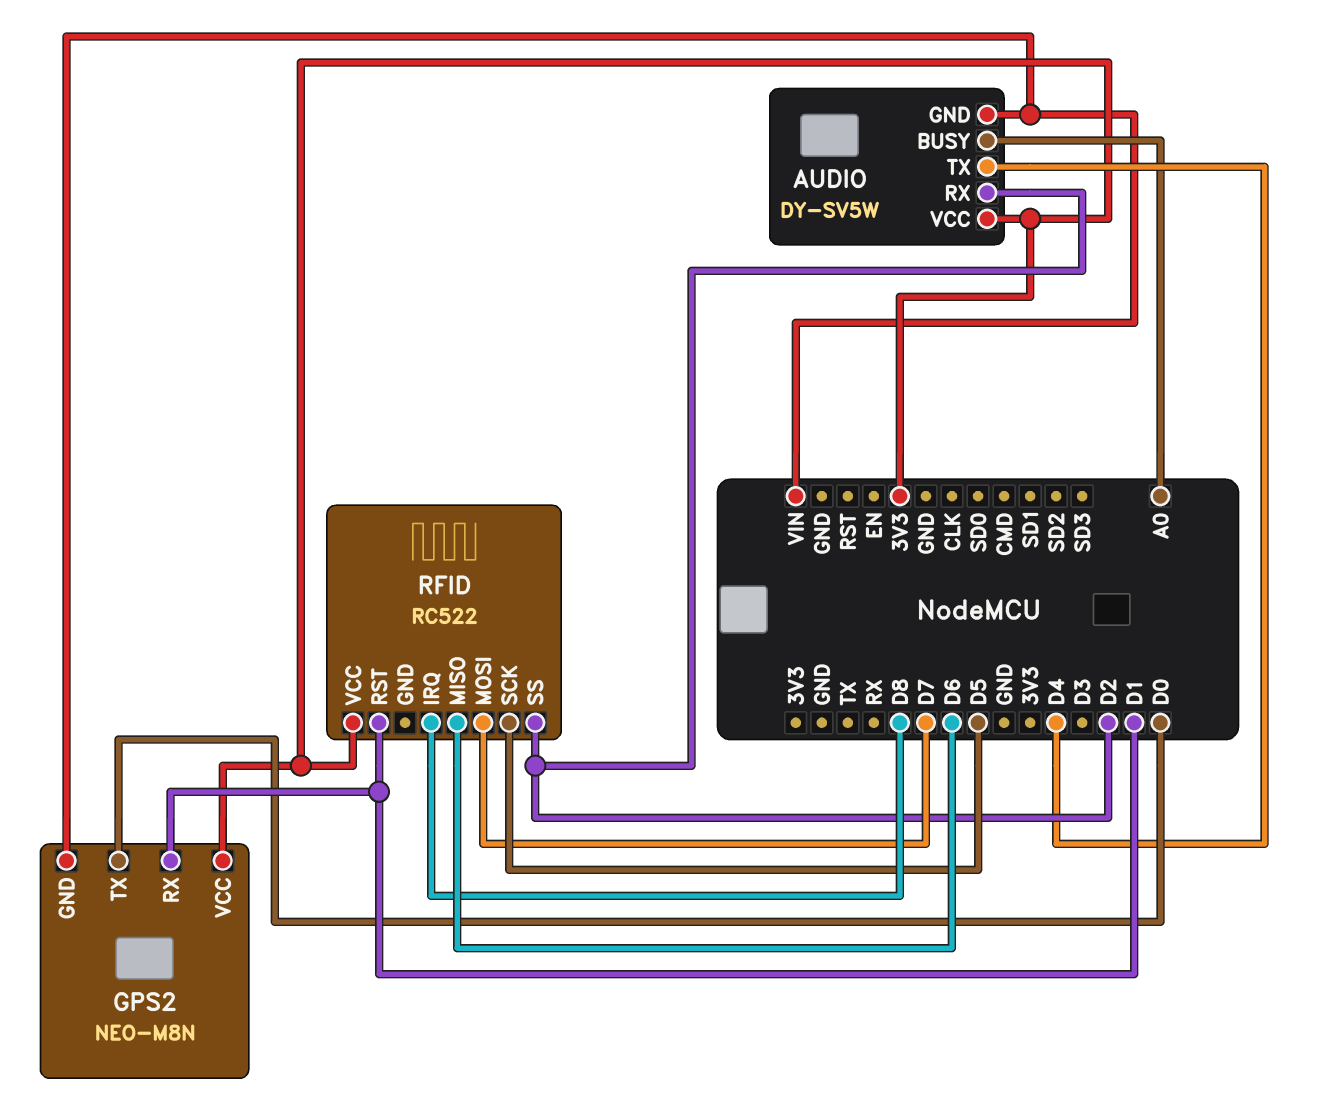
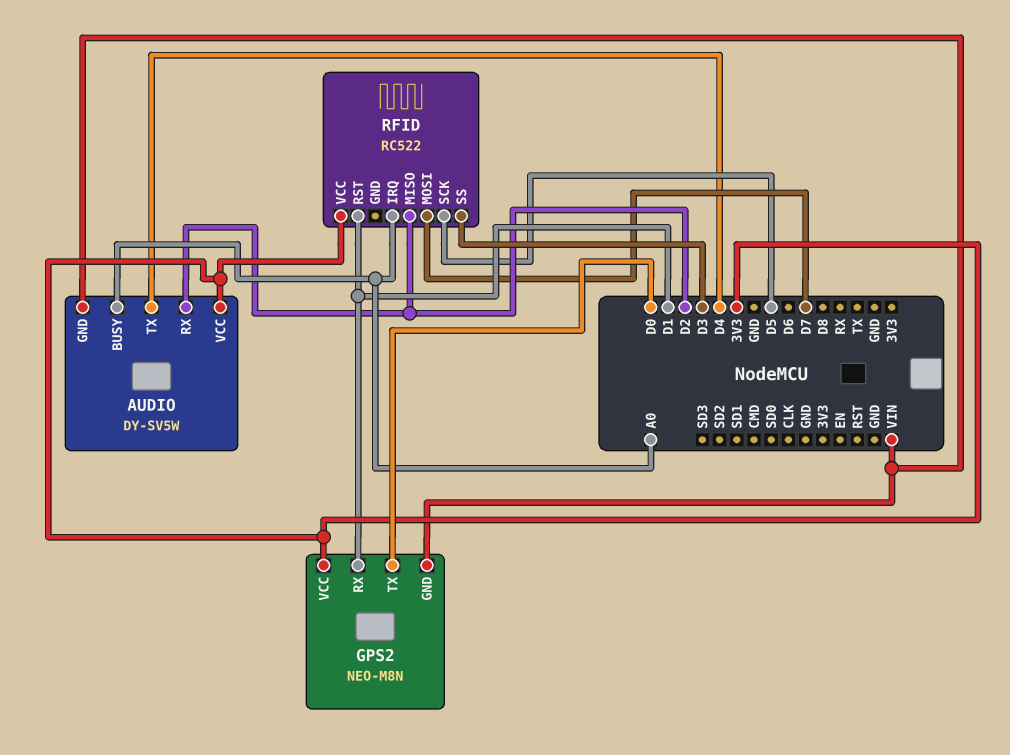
RFID pin IRQ: D8 -> A0
RFID pin MISO: D6 -> D2
RFID pin SS: D2 -> D3

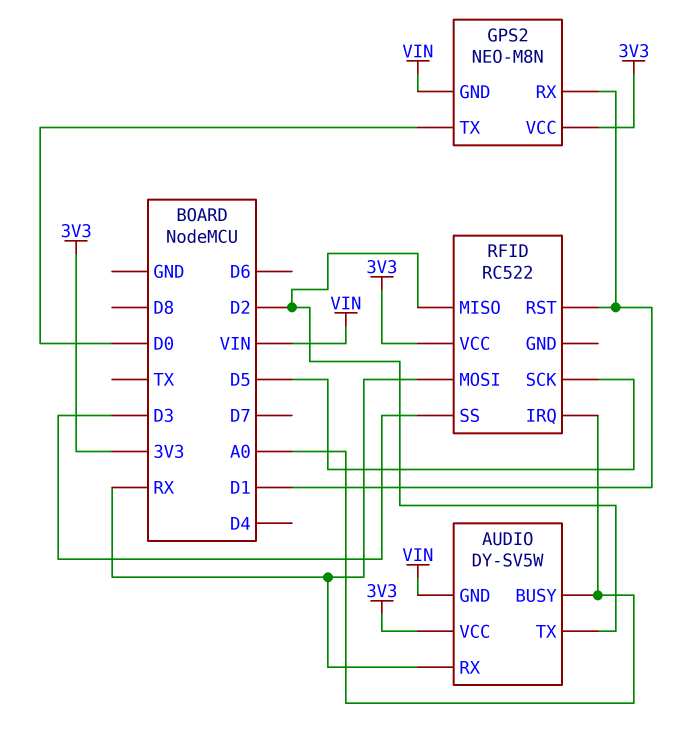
AUDIO pin RX: D2 -> RX
AUDIO pin TX: D4 -> D2
RFID pin MOSI: D7 -> RX

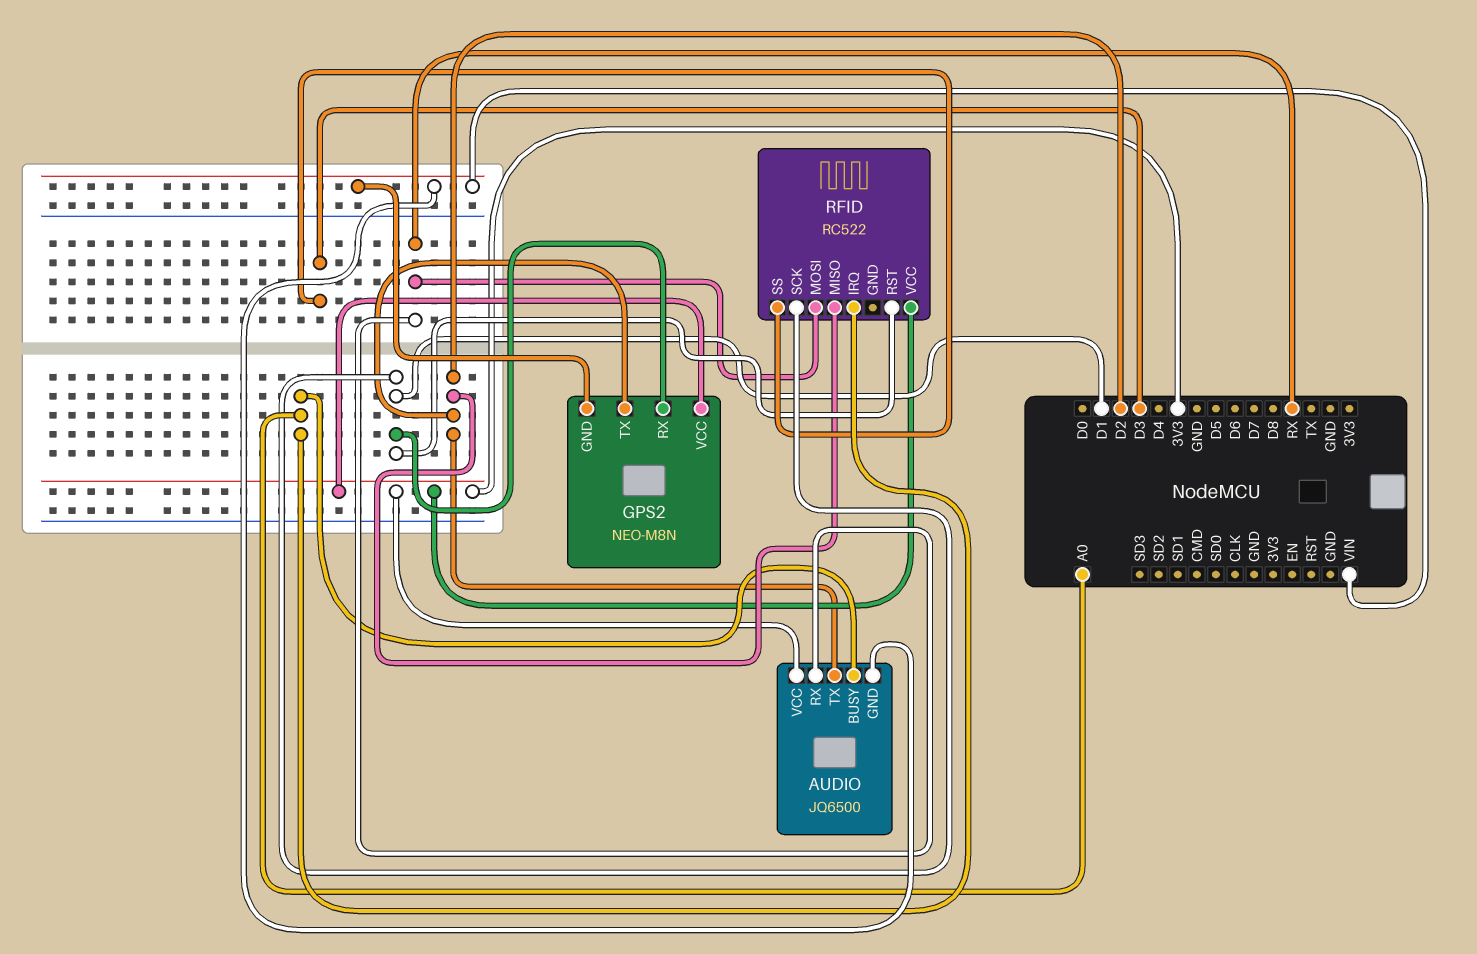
AUDIO: DY-SV5W -> JQ6500
GPS2 pin TX: D0 -> D2
RFID pin SCK: D5 -> D1

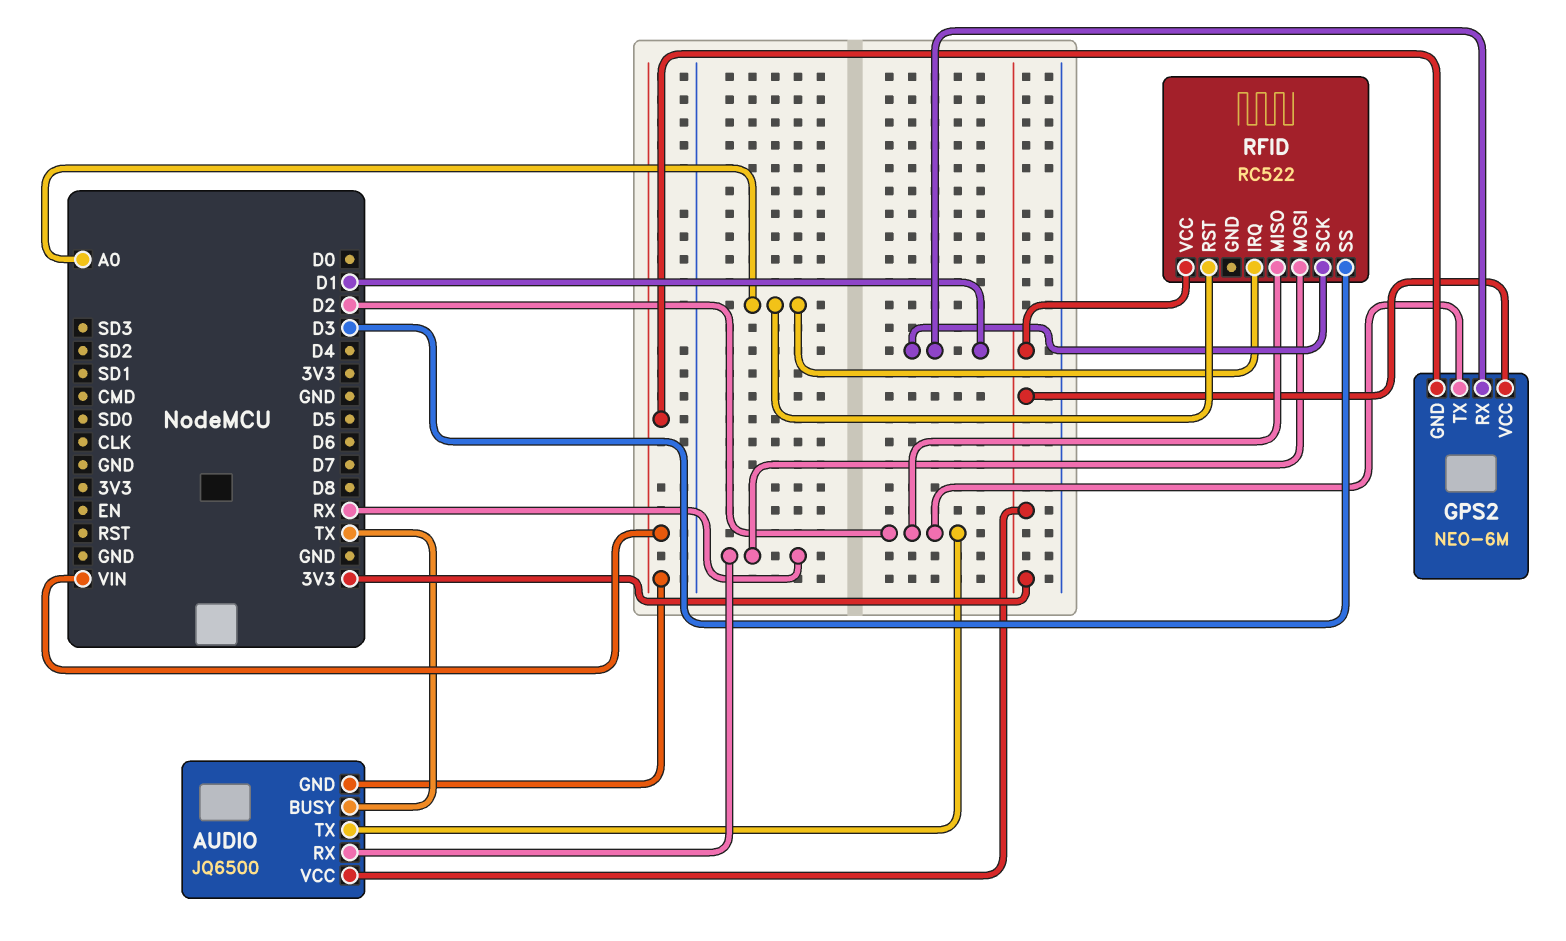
AUDIO pin BUSY: A0 -> TX
GPS2: NEO-M8N -> NEO-6M
RFID pin RST: D1 -> A0

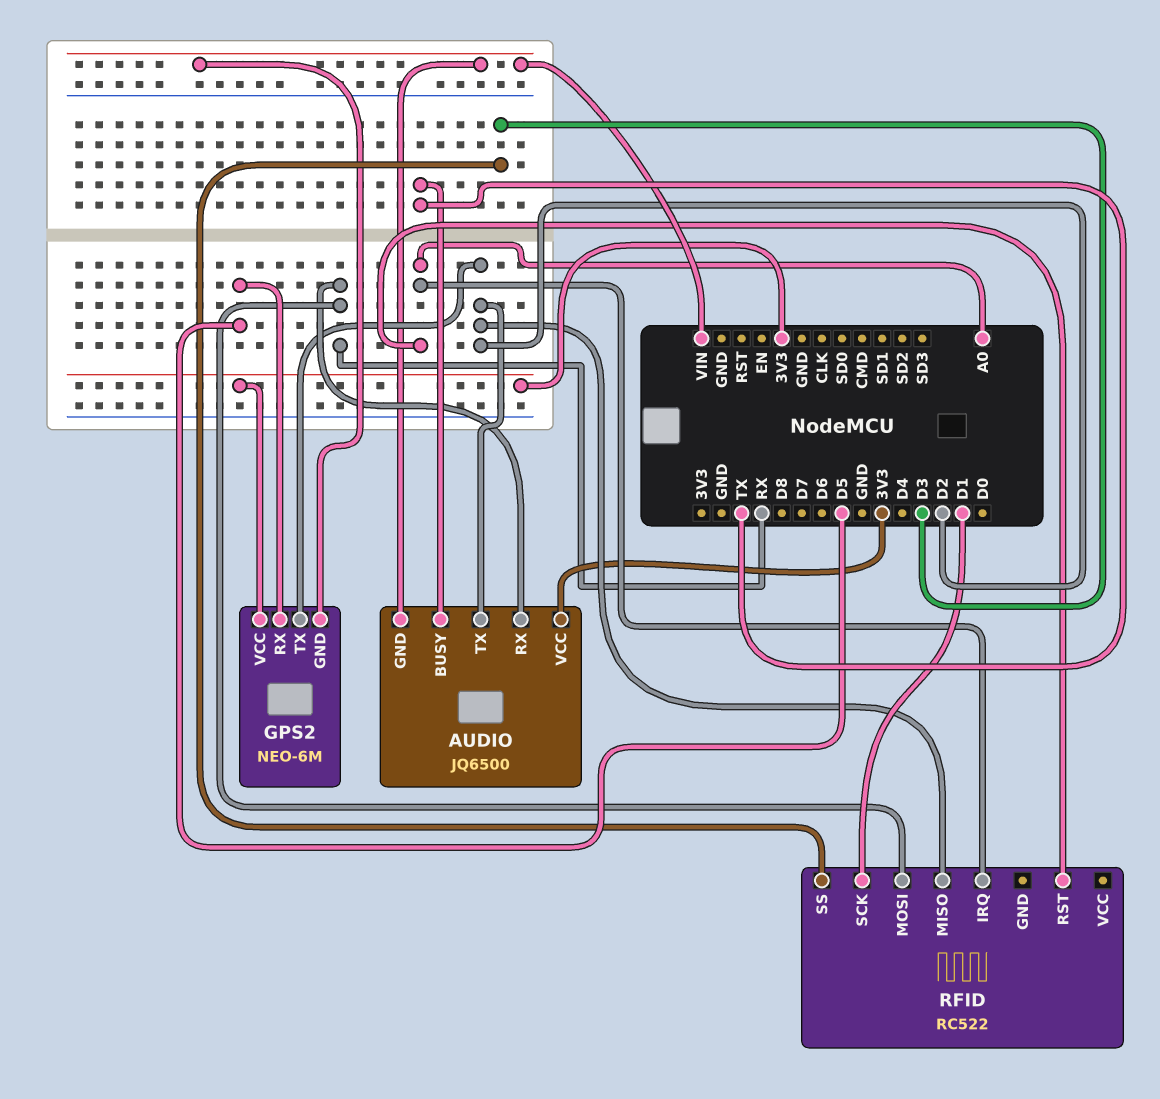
GPS2 pin RX: D1 -> D5
RFID pin VCC: 3V3 -> none

